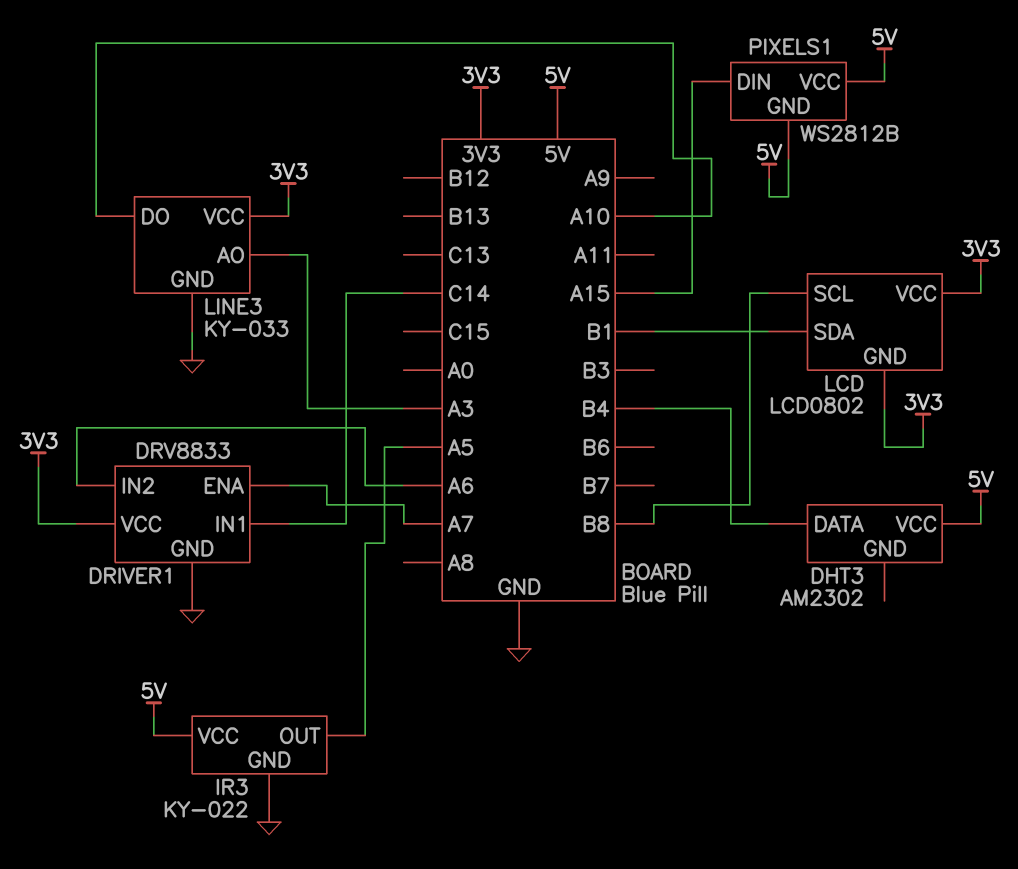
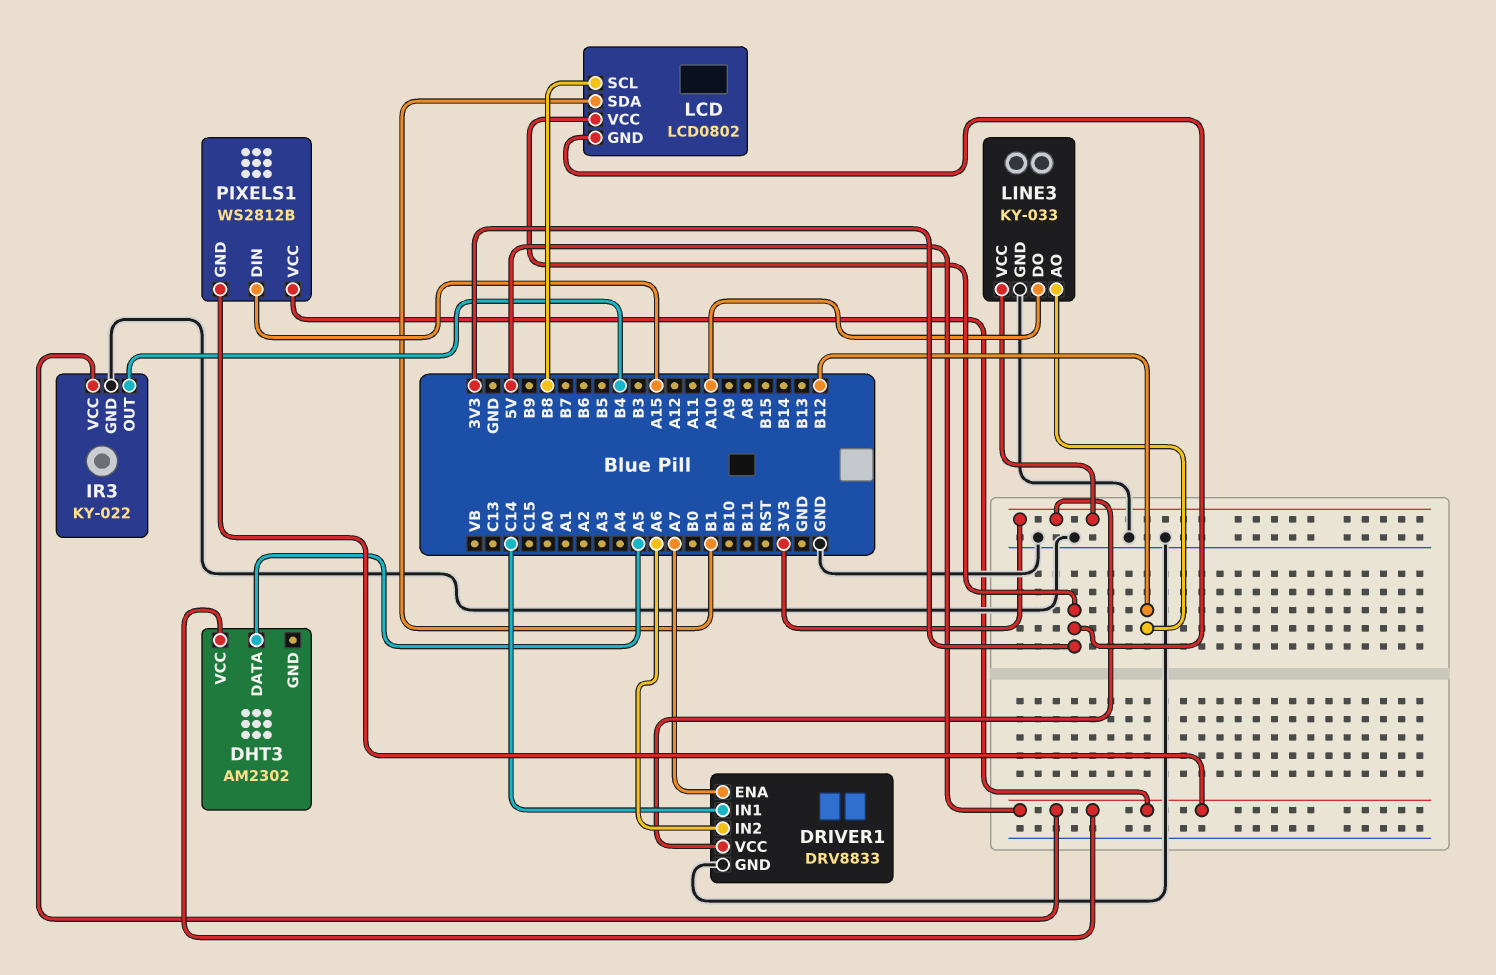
DHT3 pin DATA: B4 -> A5
IR3 pin OUT: A5 -> B4
LINE3 pin AO: A3 -> B12

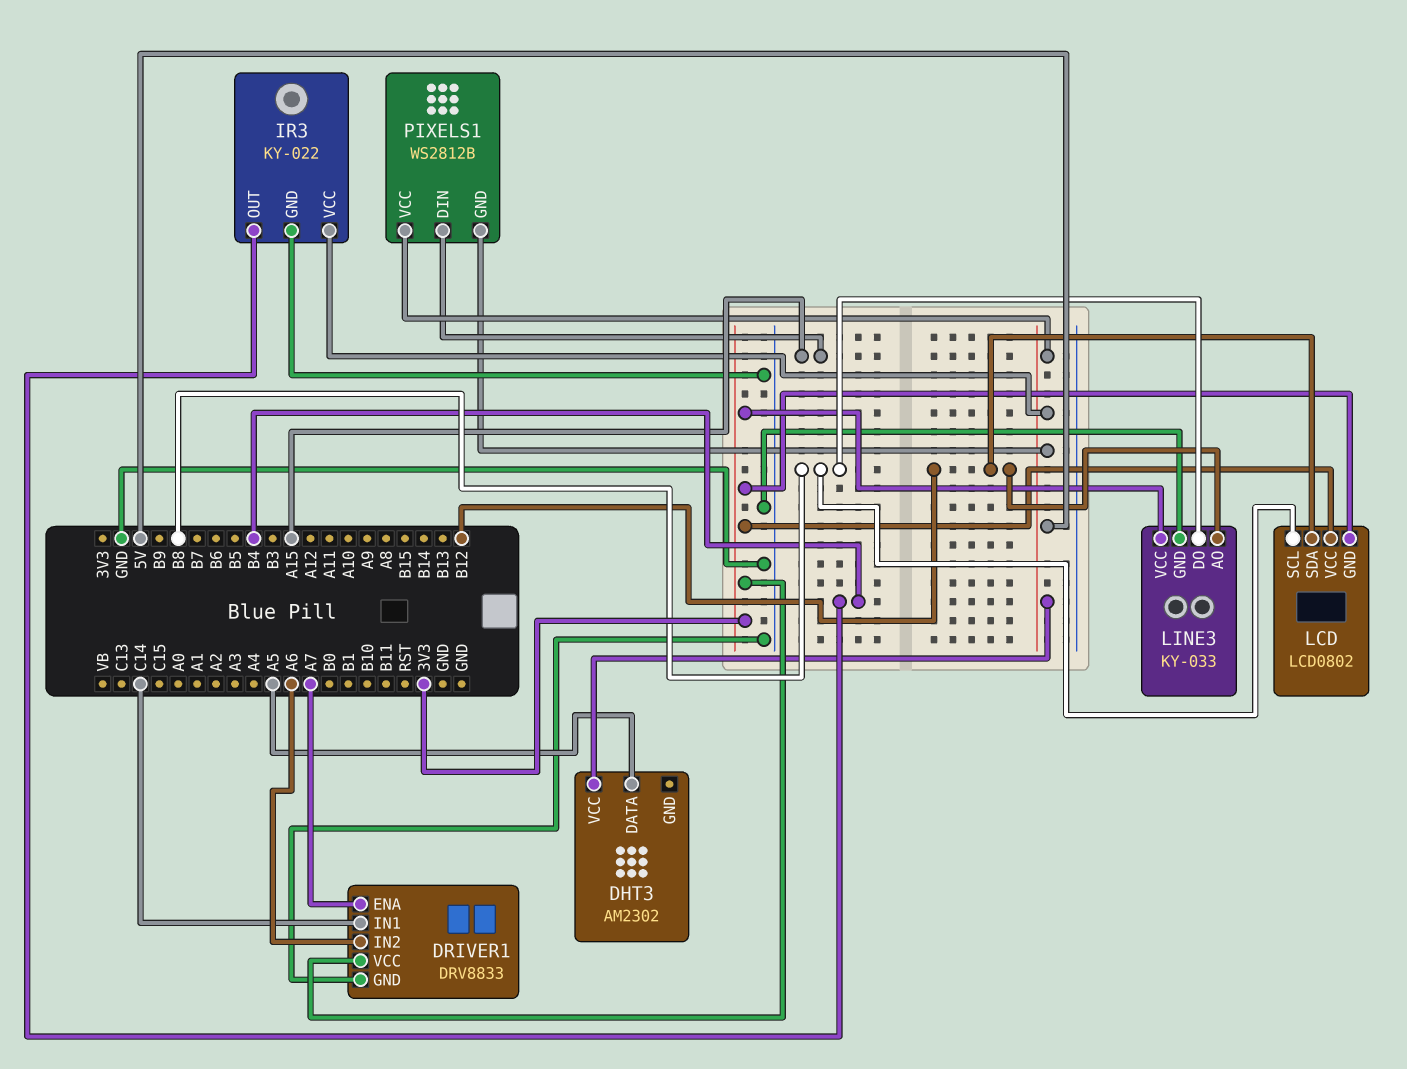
LCD pin SDA: B1 -> B12
LINE3 pin DO: A10 -> B8

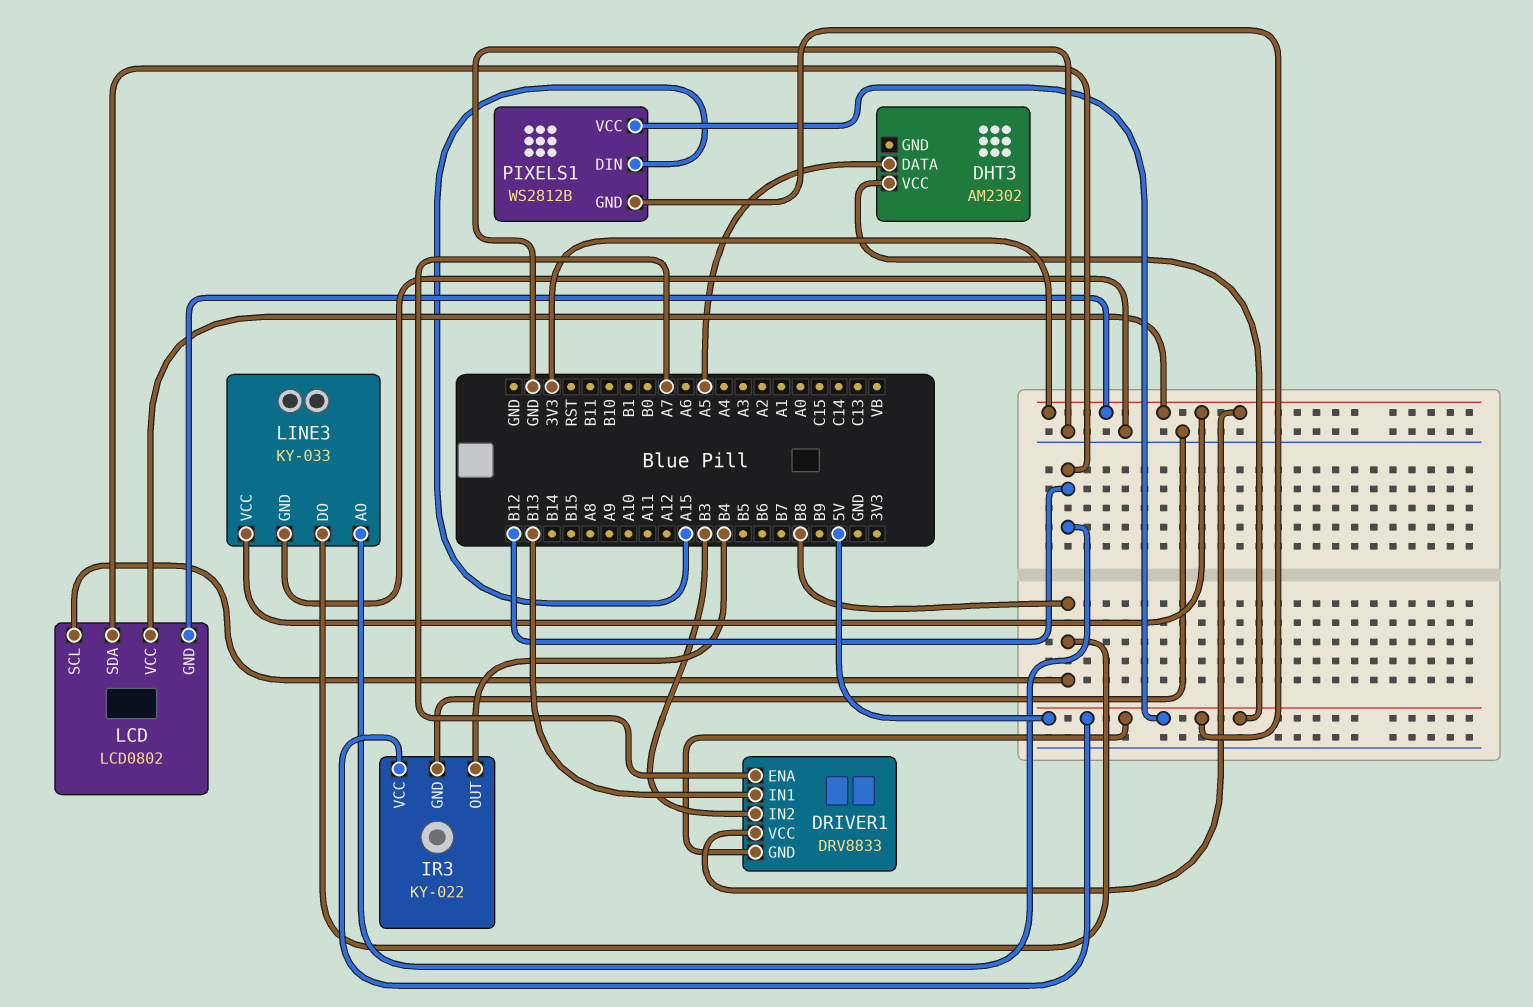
DRIVER1 pin GND: GND -> 5V
DRIVER1 pin IN1: C14 -> B13
DRIVER1 pin IN2: A6 -> B3

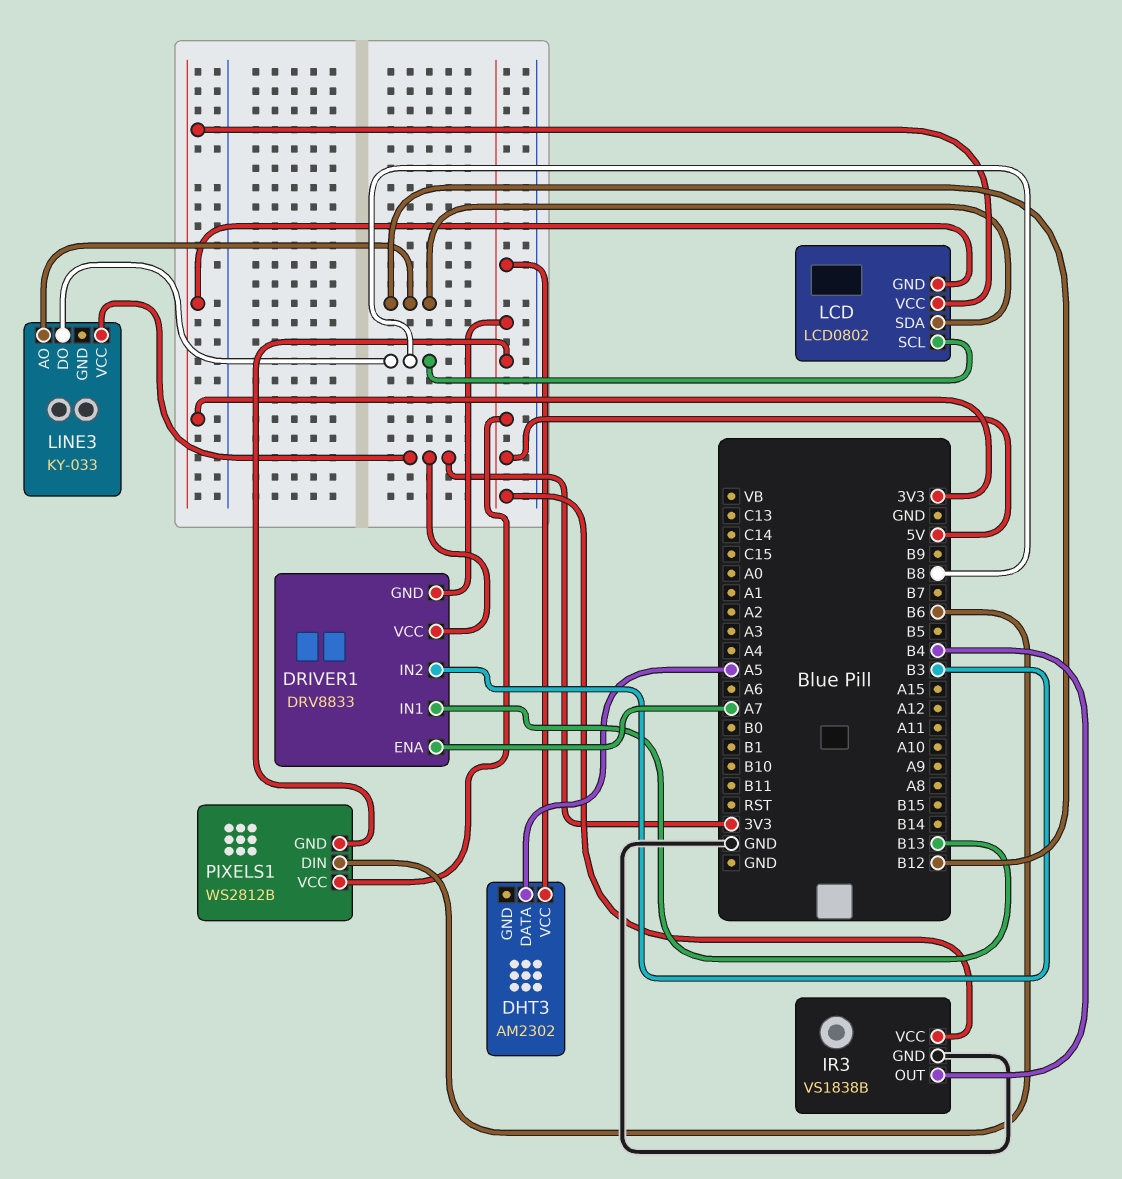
IR3: KY-022 -> VS1838B
LINE3 pin GND: GND -> none
PIXELS1 pin DIN: A15 -> B6

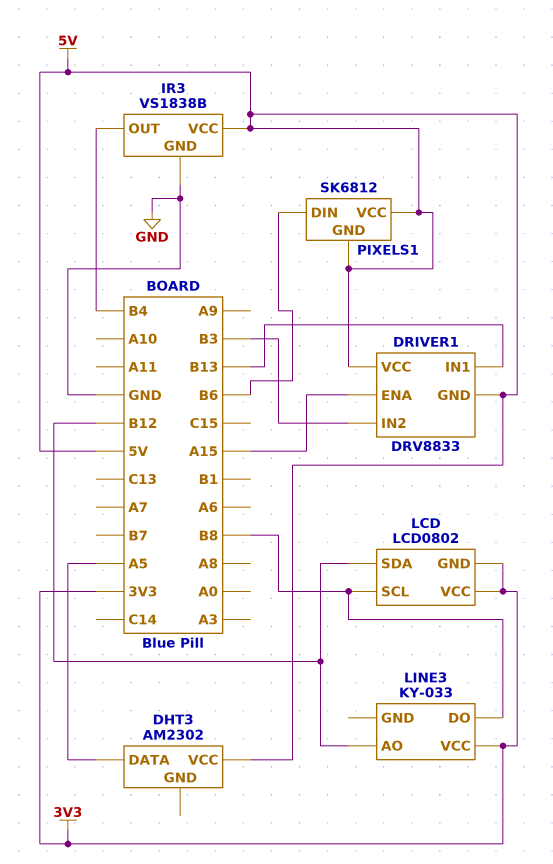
DRIVER1 pin ENA: A7 -> A15
DRIVER1 pin VCC: 3V3 -> 5V
PIXELS1: WS2812B -> SK6812

